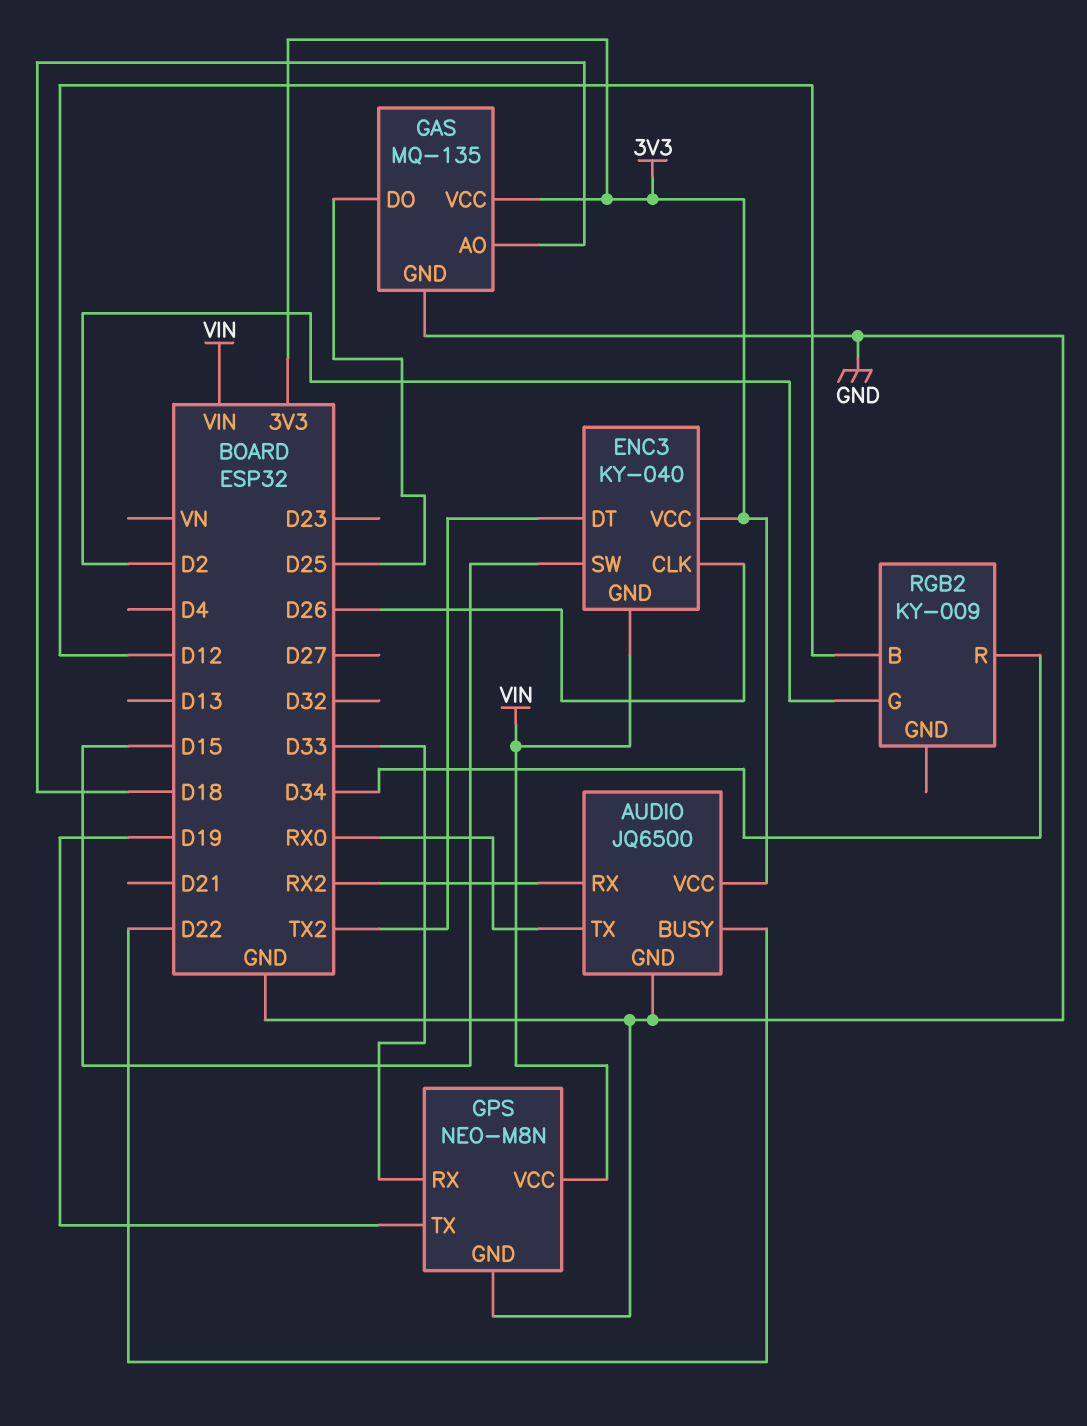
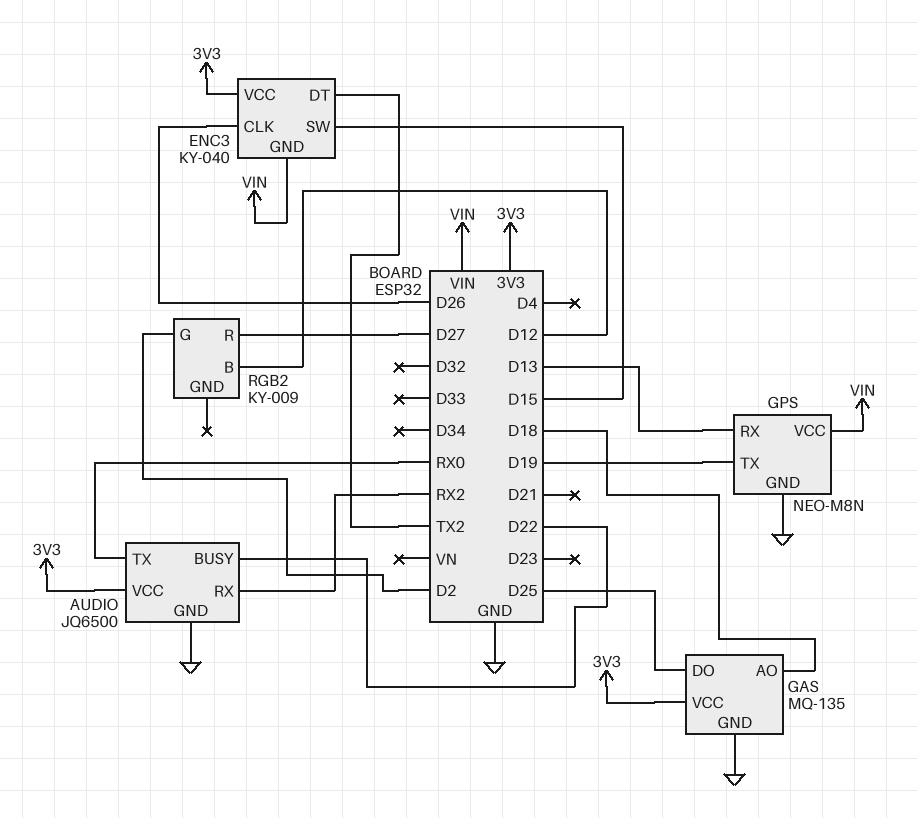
GPS pin RX: D33 -> D13
RGB2 pin R: D34 -> D27

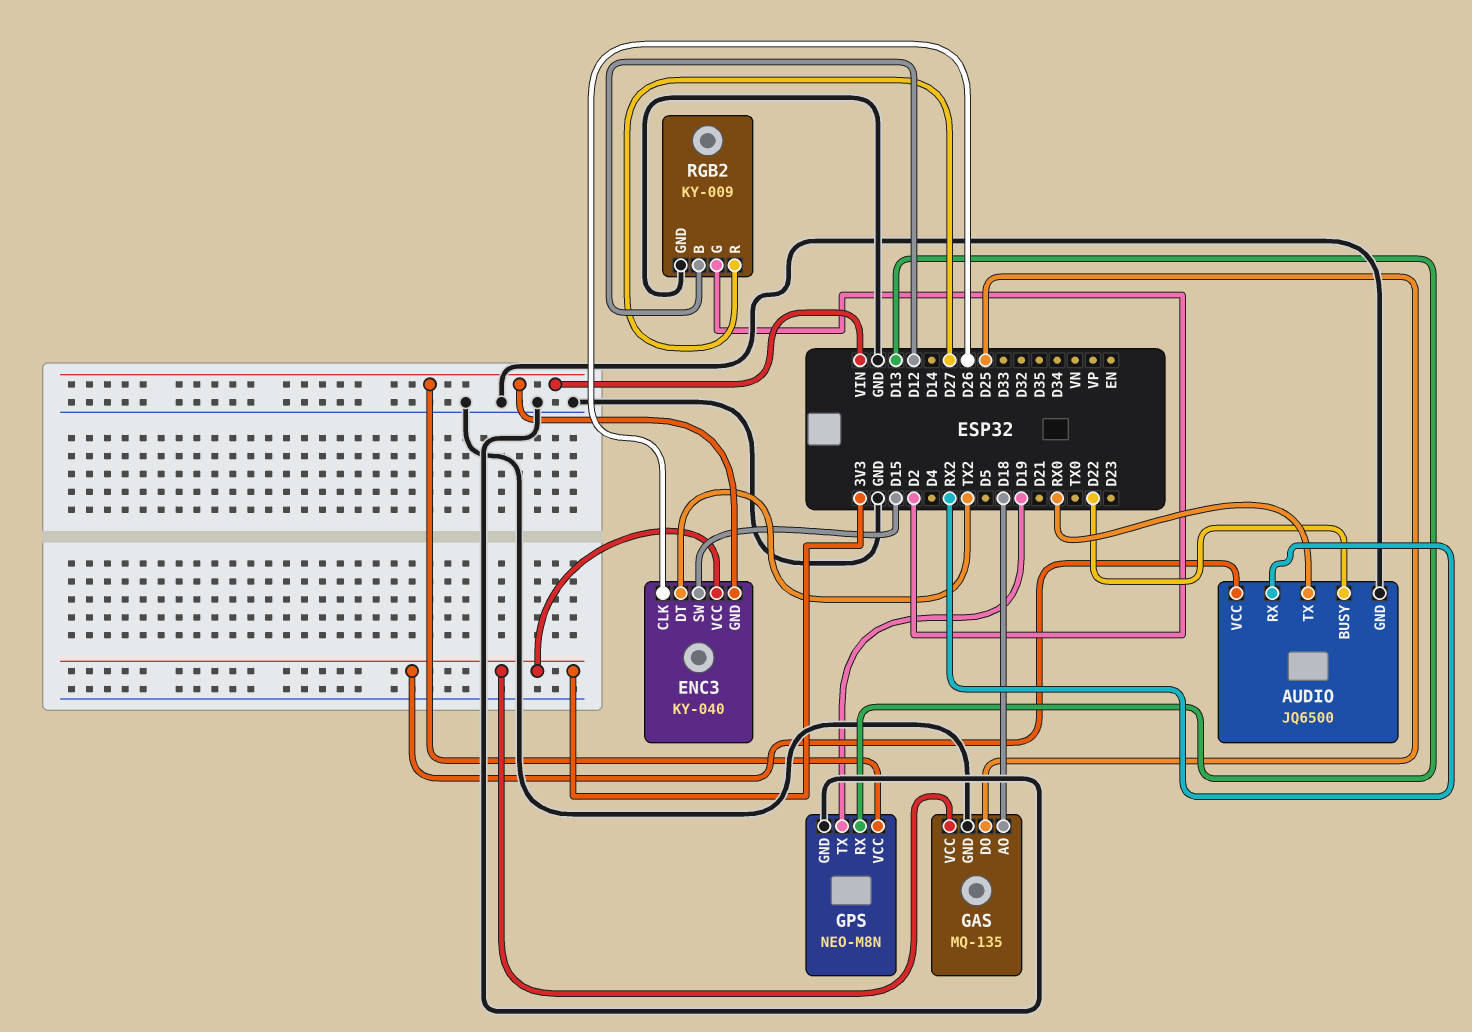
RGB2 pin GND: none -> GND

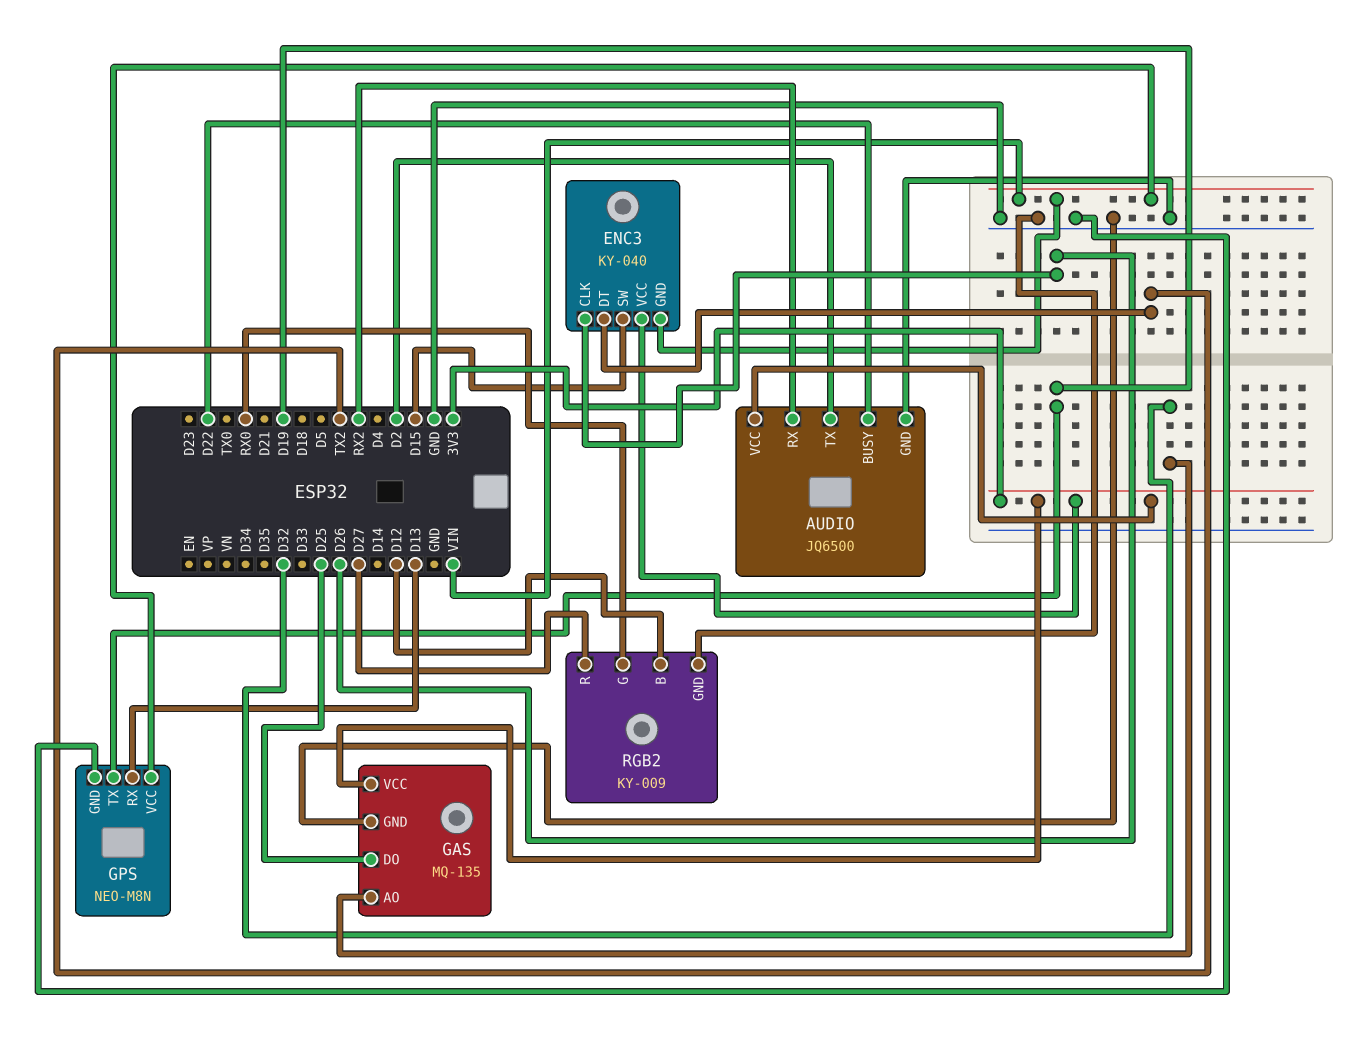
AUDIO pin TX: RX0 -> D2
GAS pin AO: D18 -> D32
RGB2 pin G: D2 -> RX0

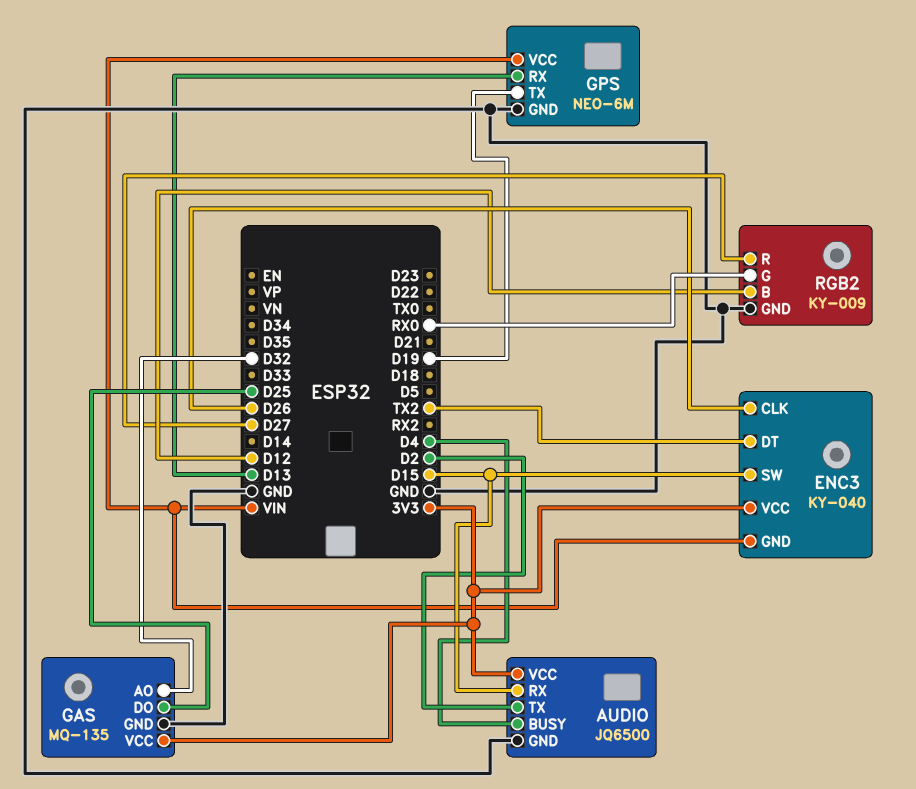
AUDIO pin BUSY: D22 -> D4
AUDIO pin RX: RX2 -> D15
GPS: NEO-M8N -> NEO-6M

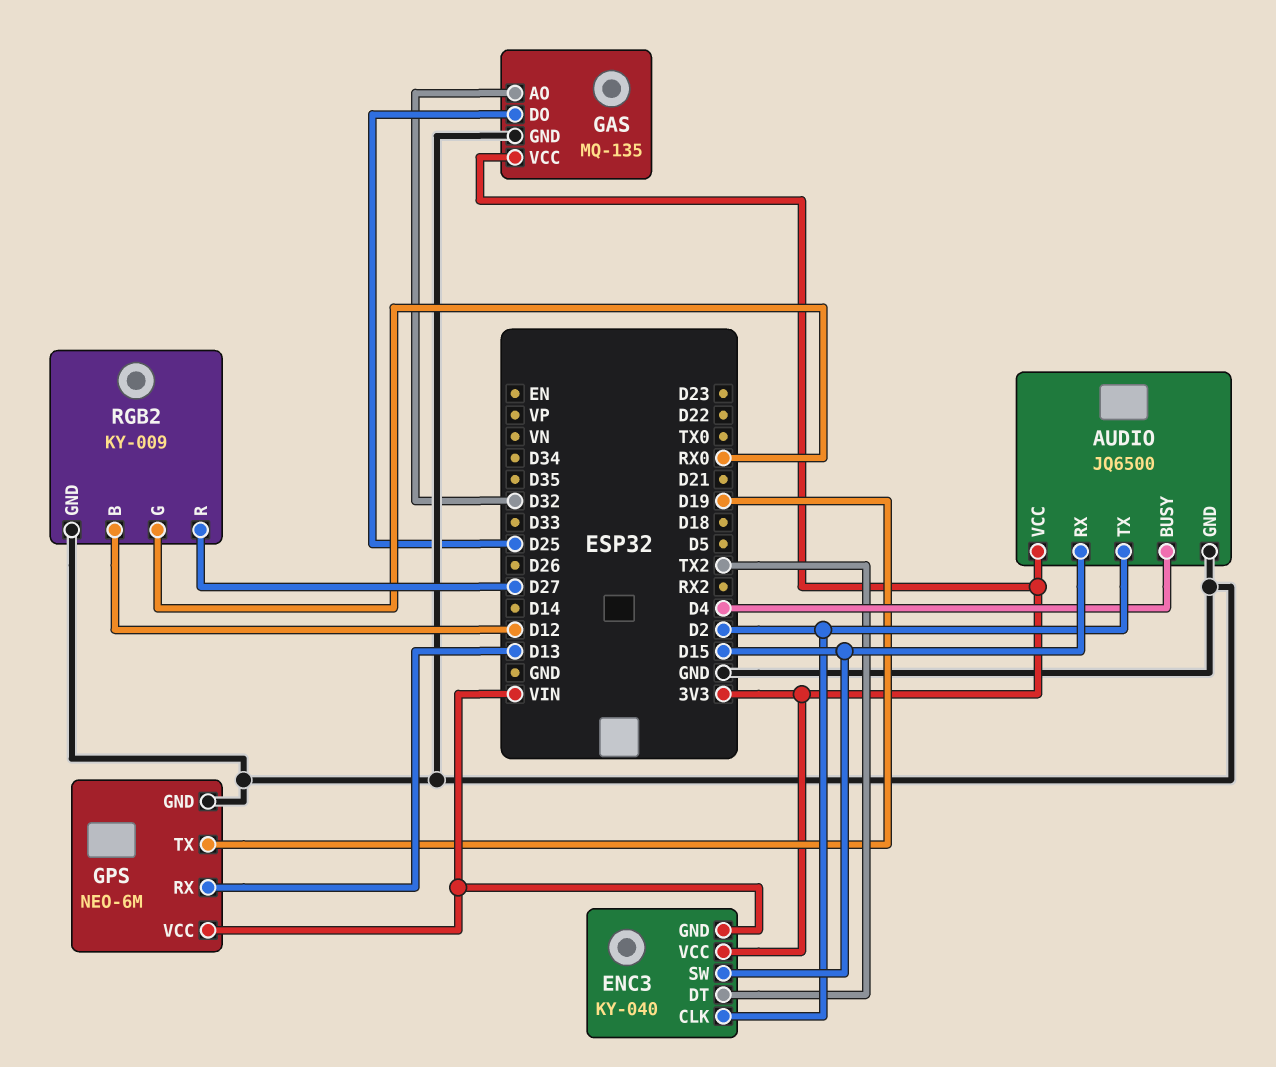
ENC3 pin CLK: D26 -> D2

